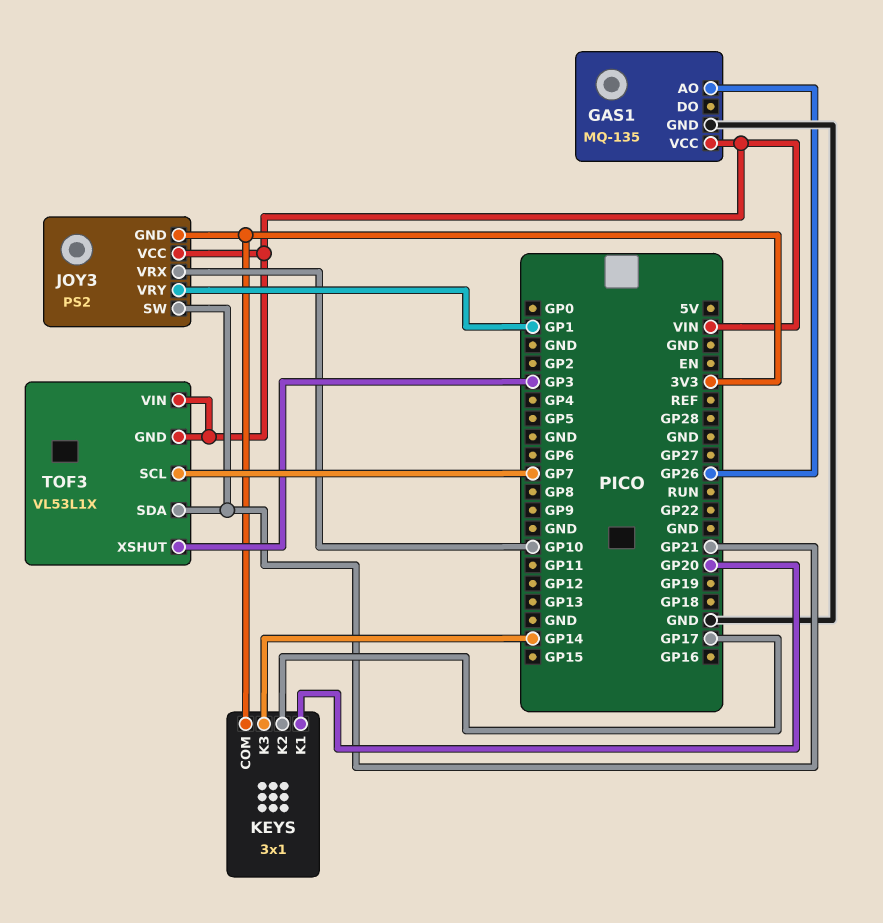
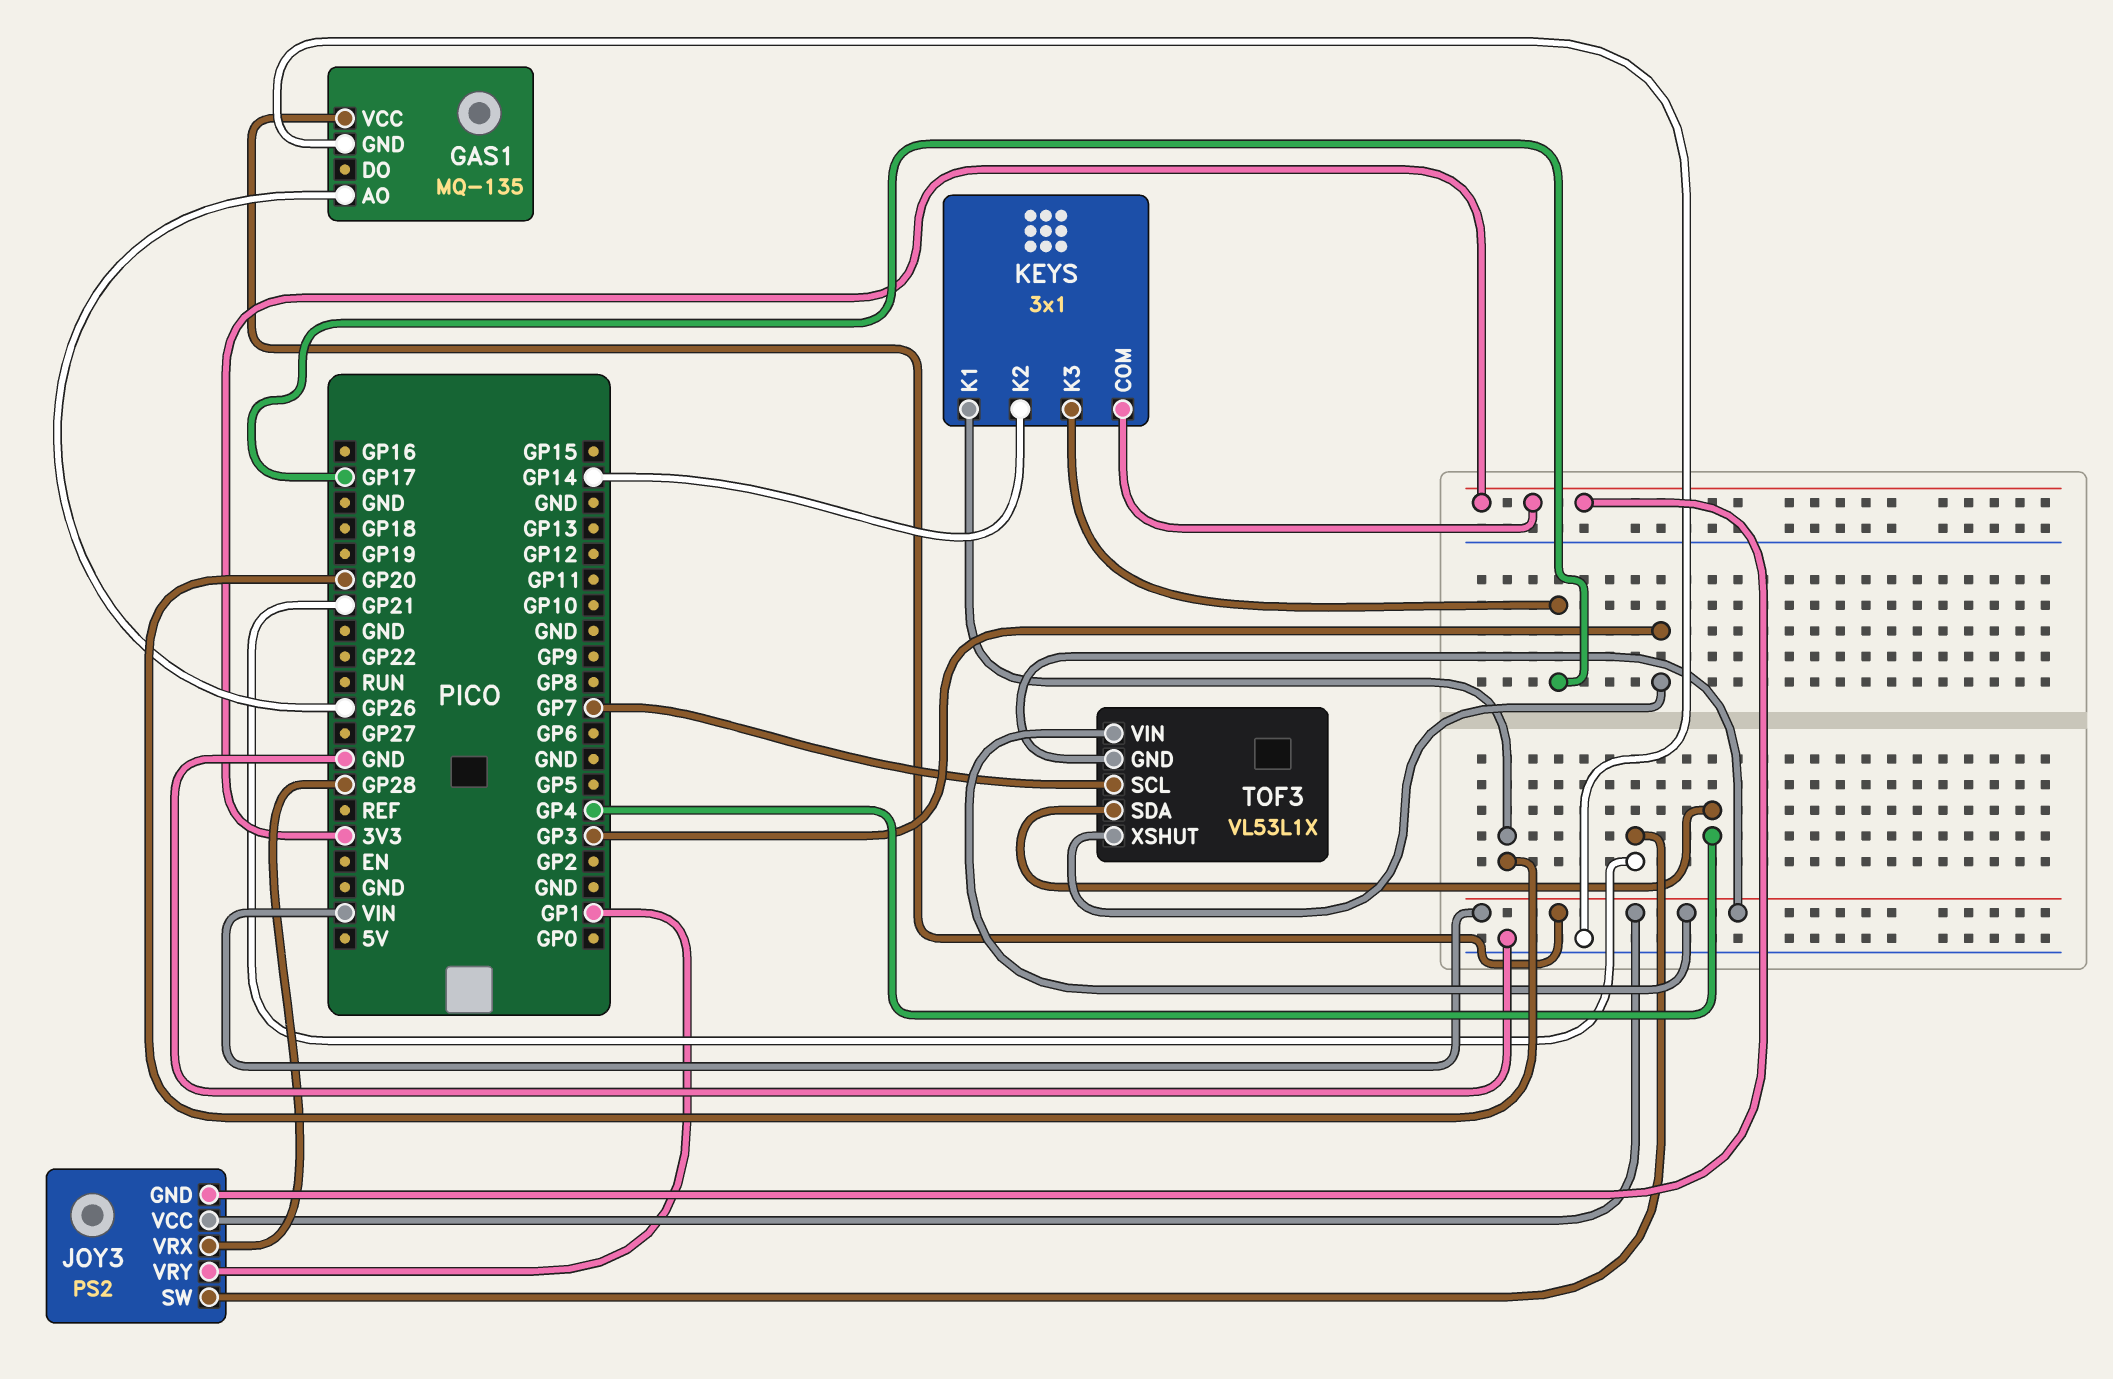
JOY3 pin VRX: GP10 -> GP28
KEYS pin K2: GP17 -> GP14
KEYS pin K3: GP14 -> GP17
TOF3 pin SDA: GP21 -> GP4

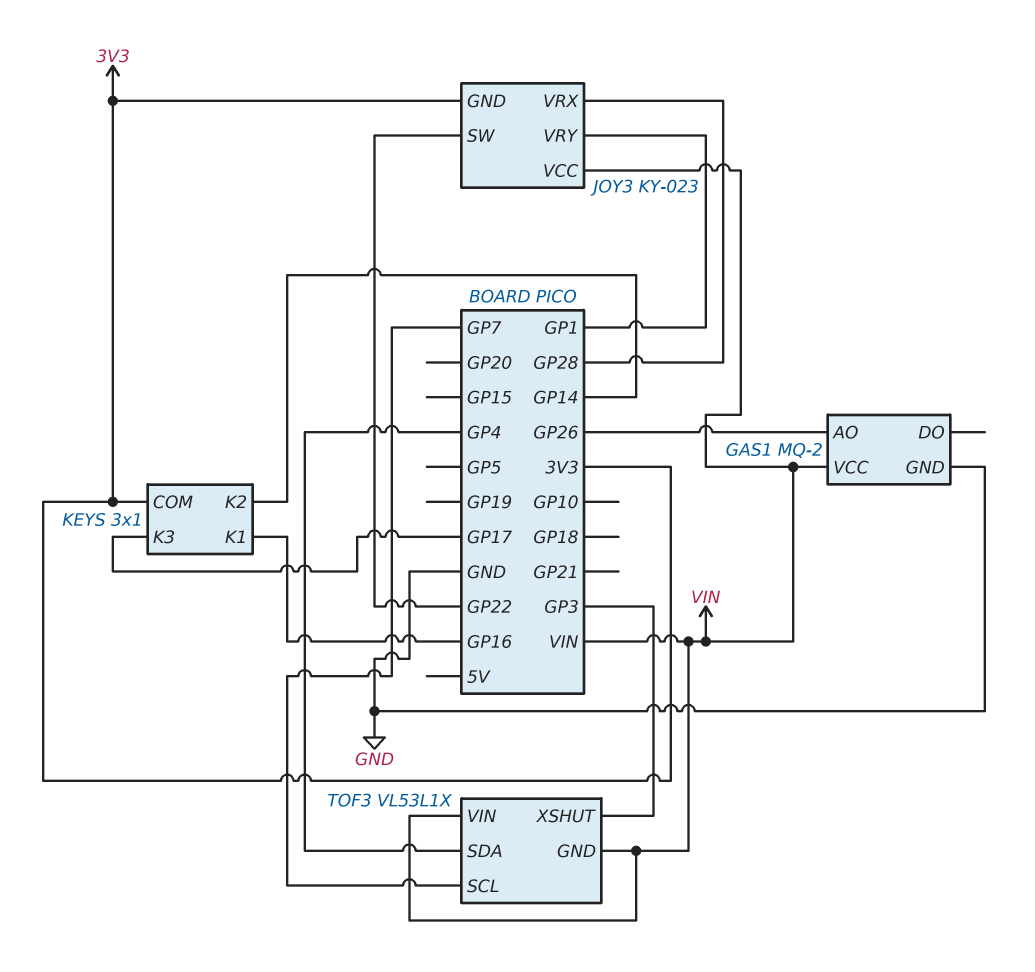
GAS1: MQ-135 -> MQ-2
JOY3: PS2 -> KY-023
JOY3 pin SW: GP21 -> GP22
KEYS pin K1: GP20 -> GP16

